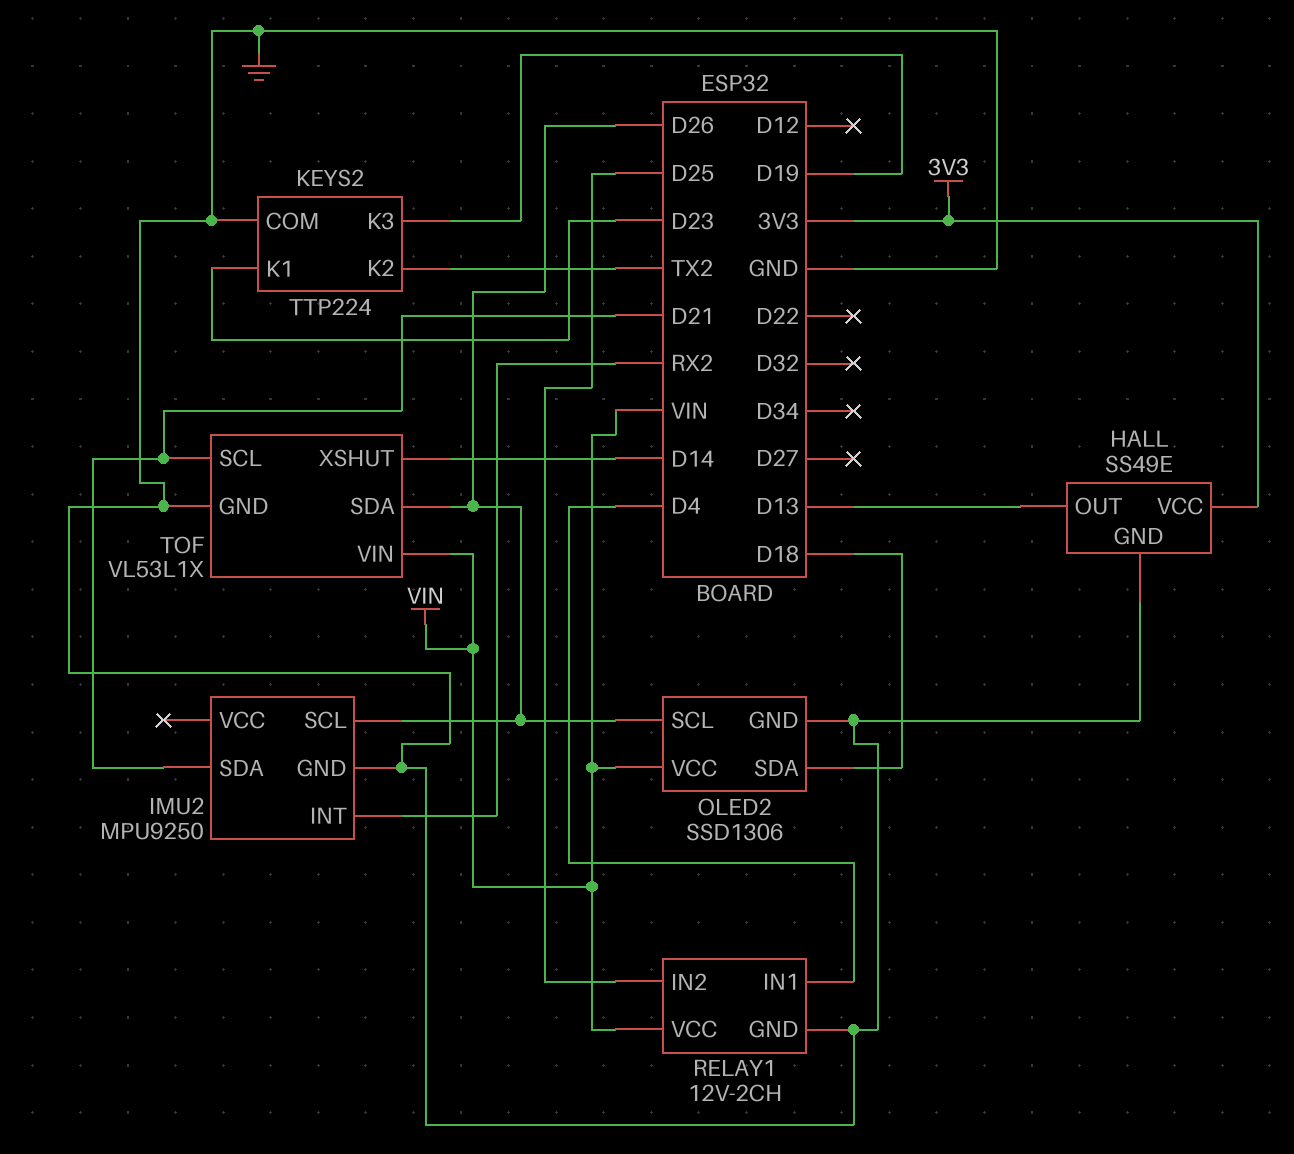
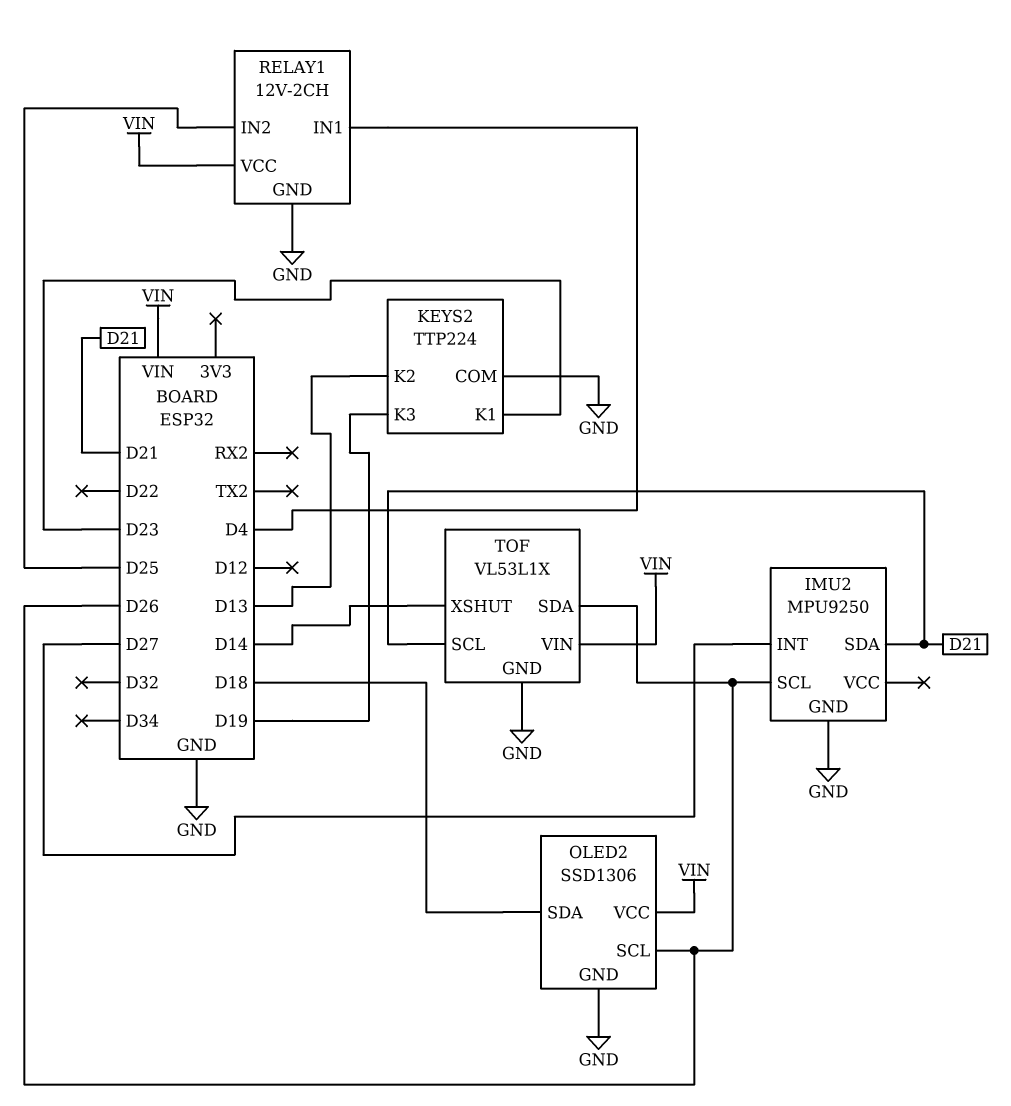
HALL: SS49E -> none
HALL pin GND: GND -> none
HALL pin OUT: D13 -> none
HALL pin VCC: 3V3 -> none
IMU2 pin INT: RX2 -> D27
KEYS2 pin K2: TX2 -> D13

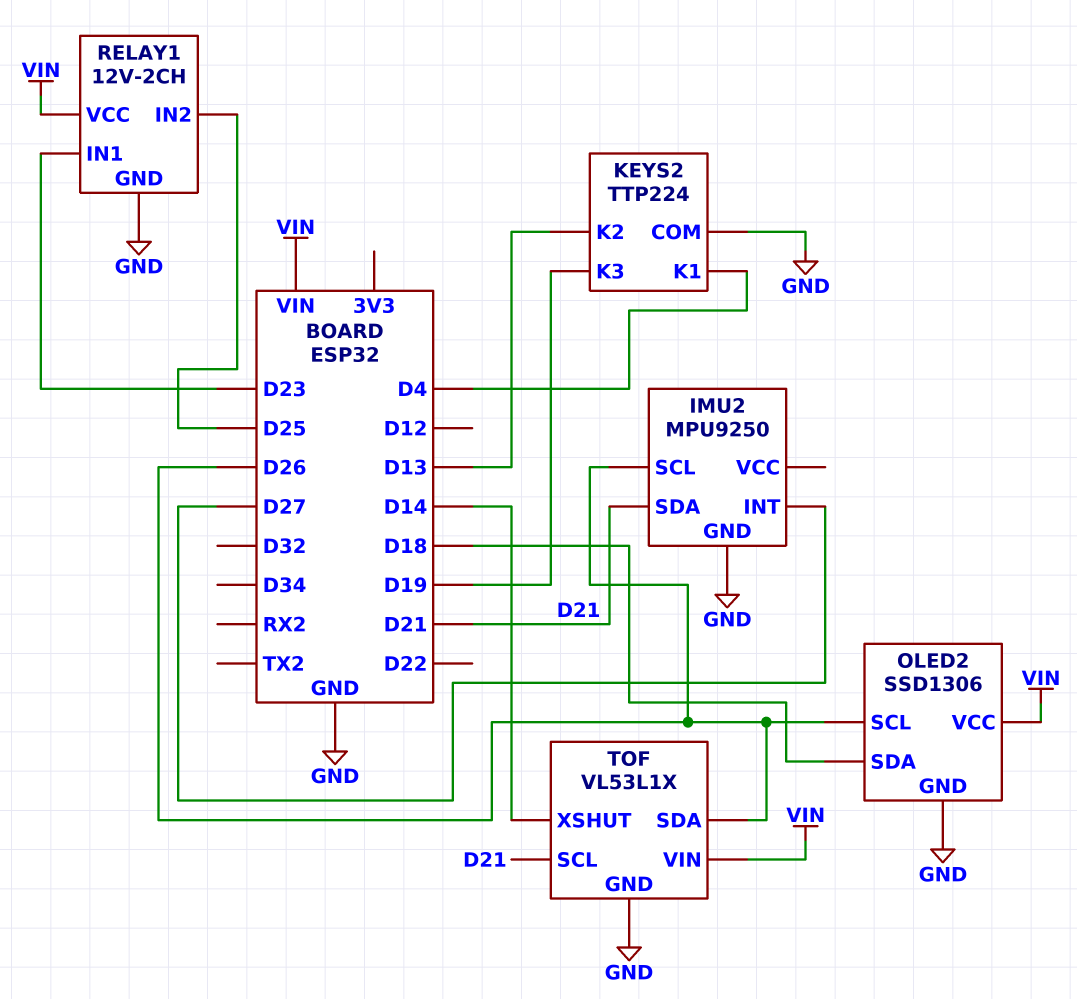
KEYS2 pin K1: D23 -> D4
RELAY1 pin IN1: D4 -> D23

